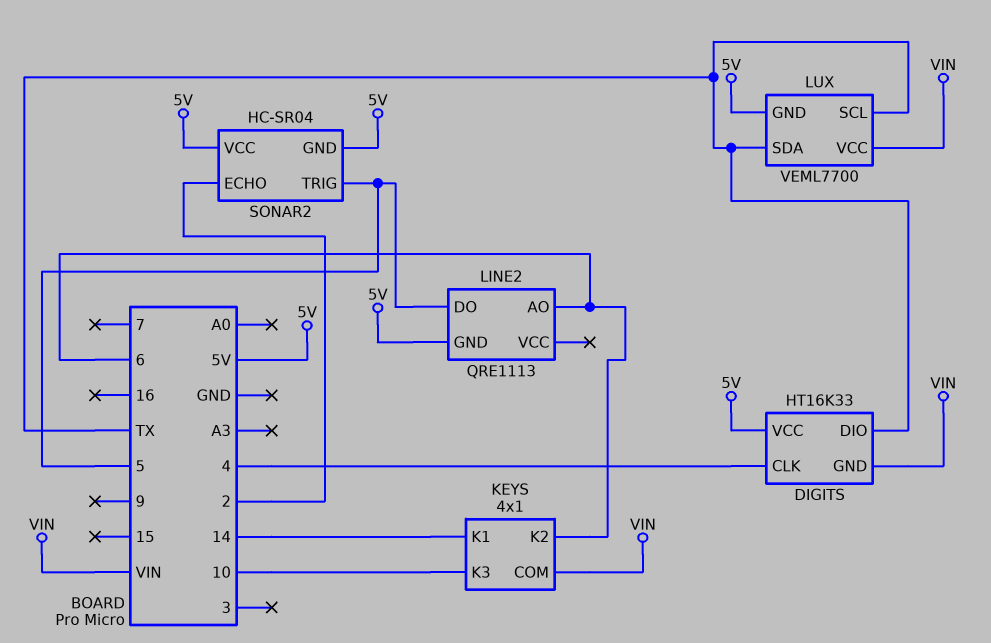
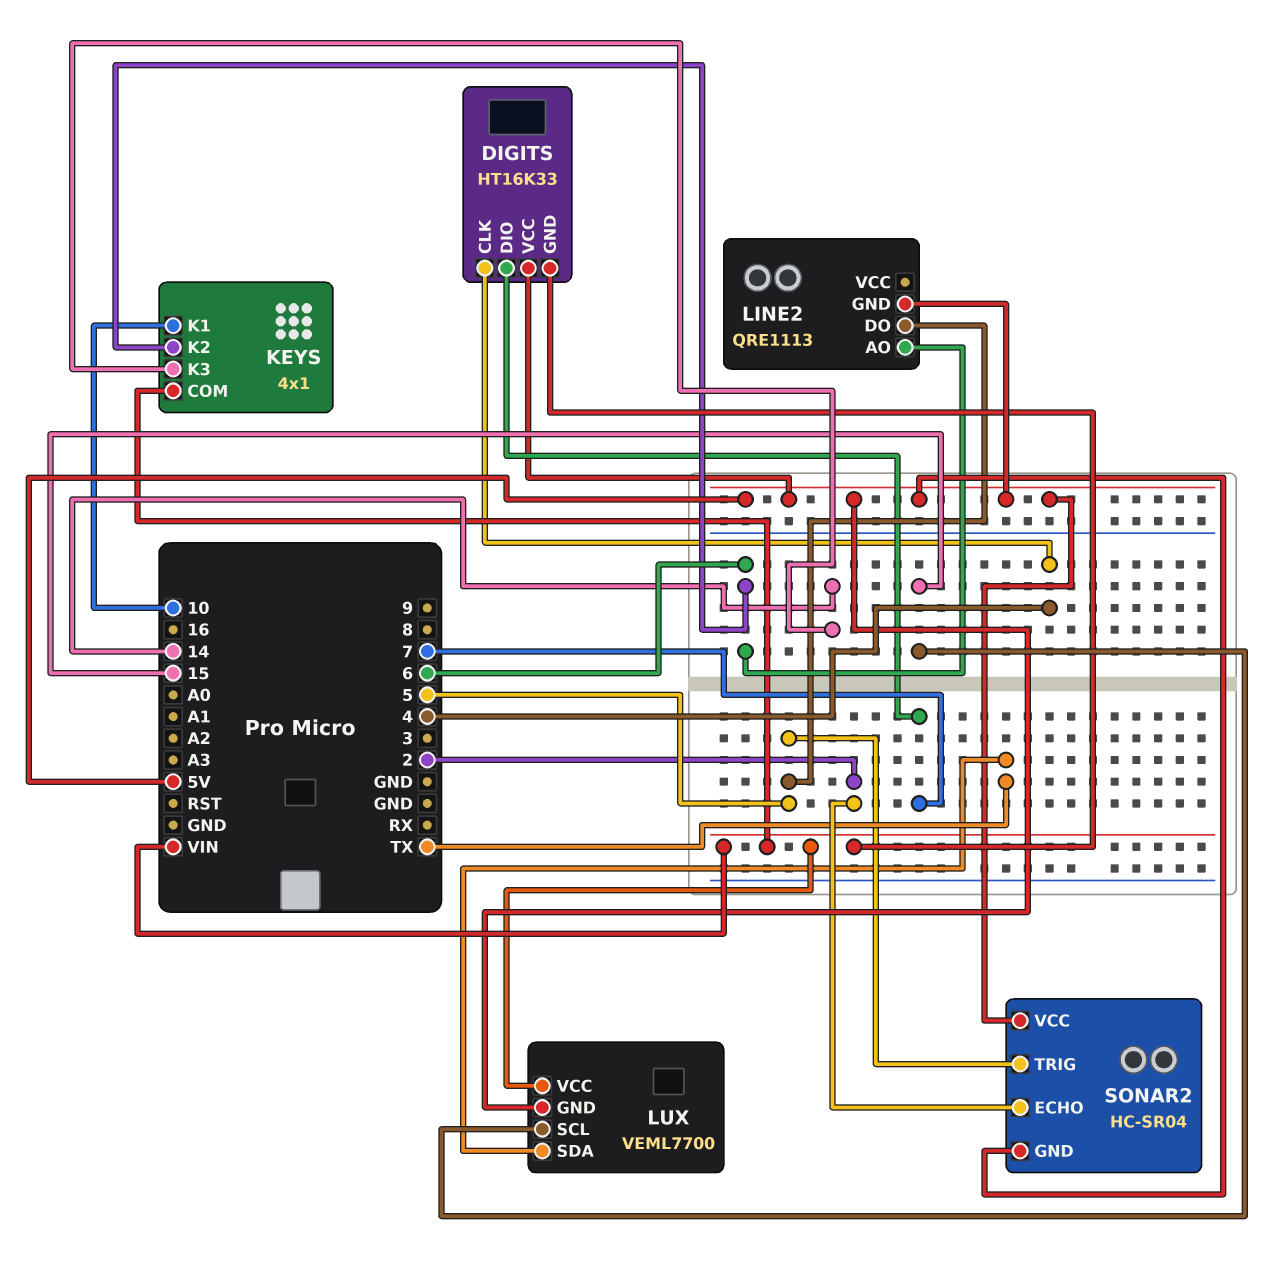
DIGITS pin DIO: TX -> 7
KEYS pin K1: 14 -> 10
KEYS pin K3: 10 -> 14
LUX pin SCL: TX -> 15

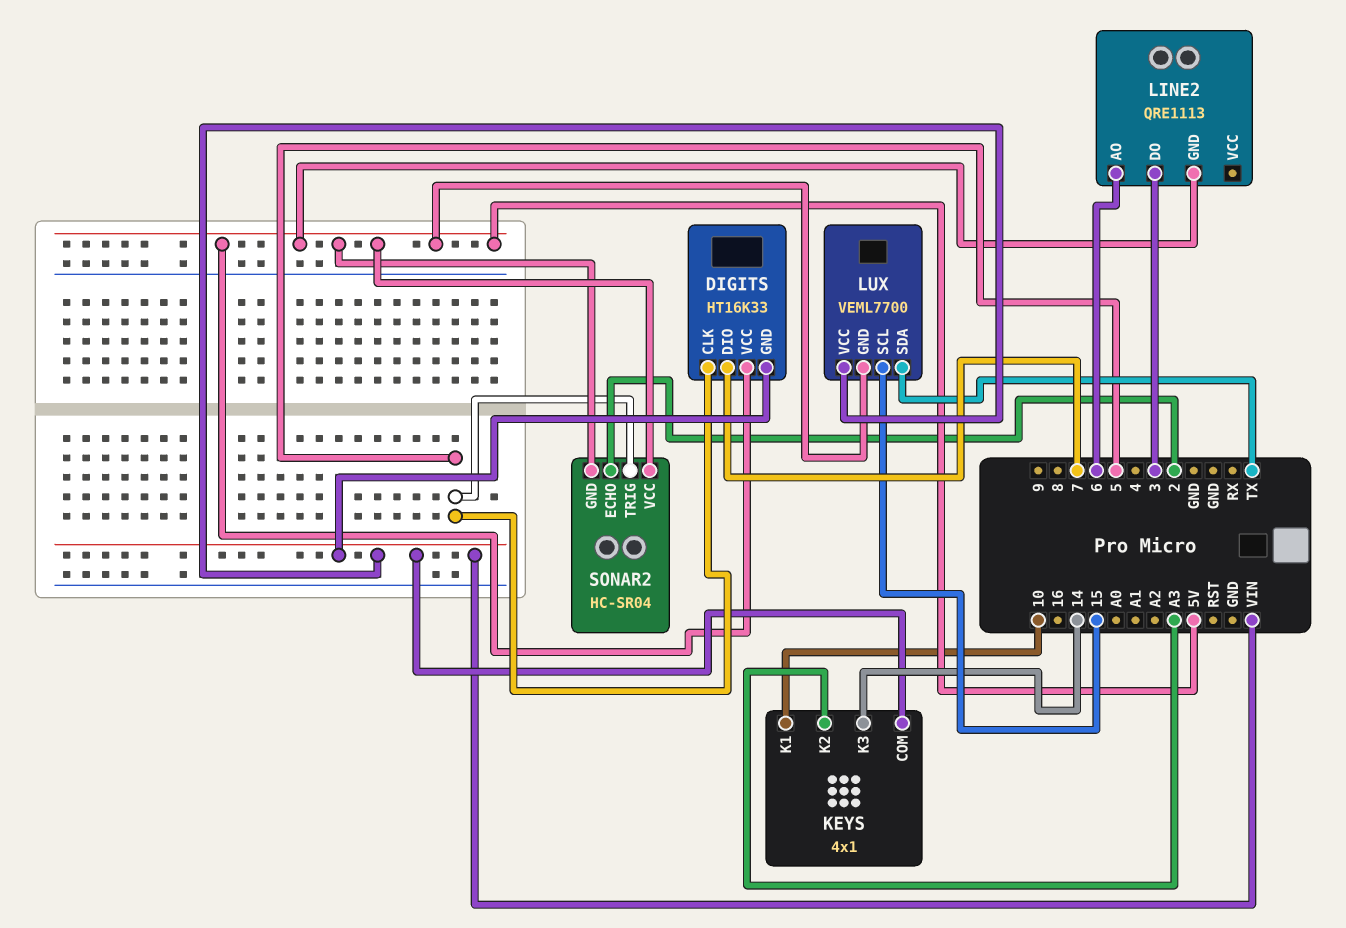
DIGITS pin CLK: 4 -> 5
KEYS pin K2: 6 -> A3
LINE2 pin DO: 5 -> 3

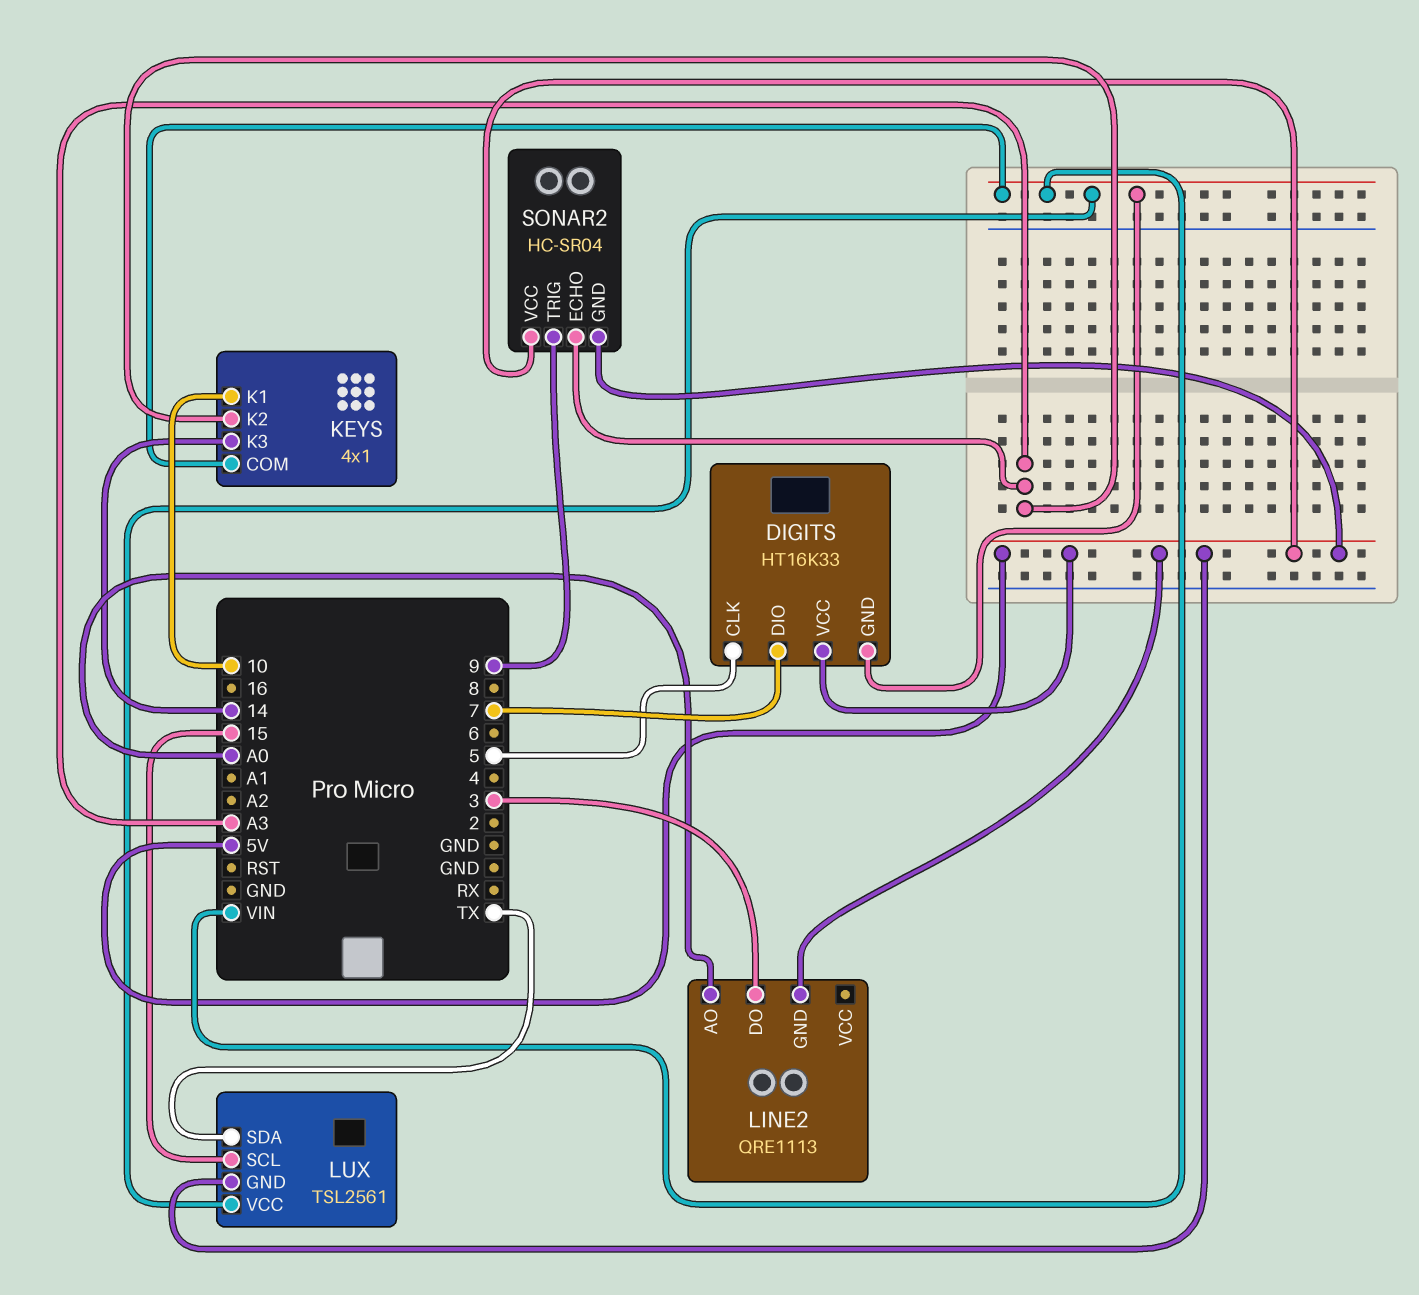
LINE2 pin AO: 6 -> A0
LUX: VEML7700 -> TSL2561
SONAR2 pin ECHO: 2 -> A3
SONAR2 pin TRIG: 5 -> 9

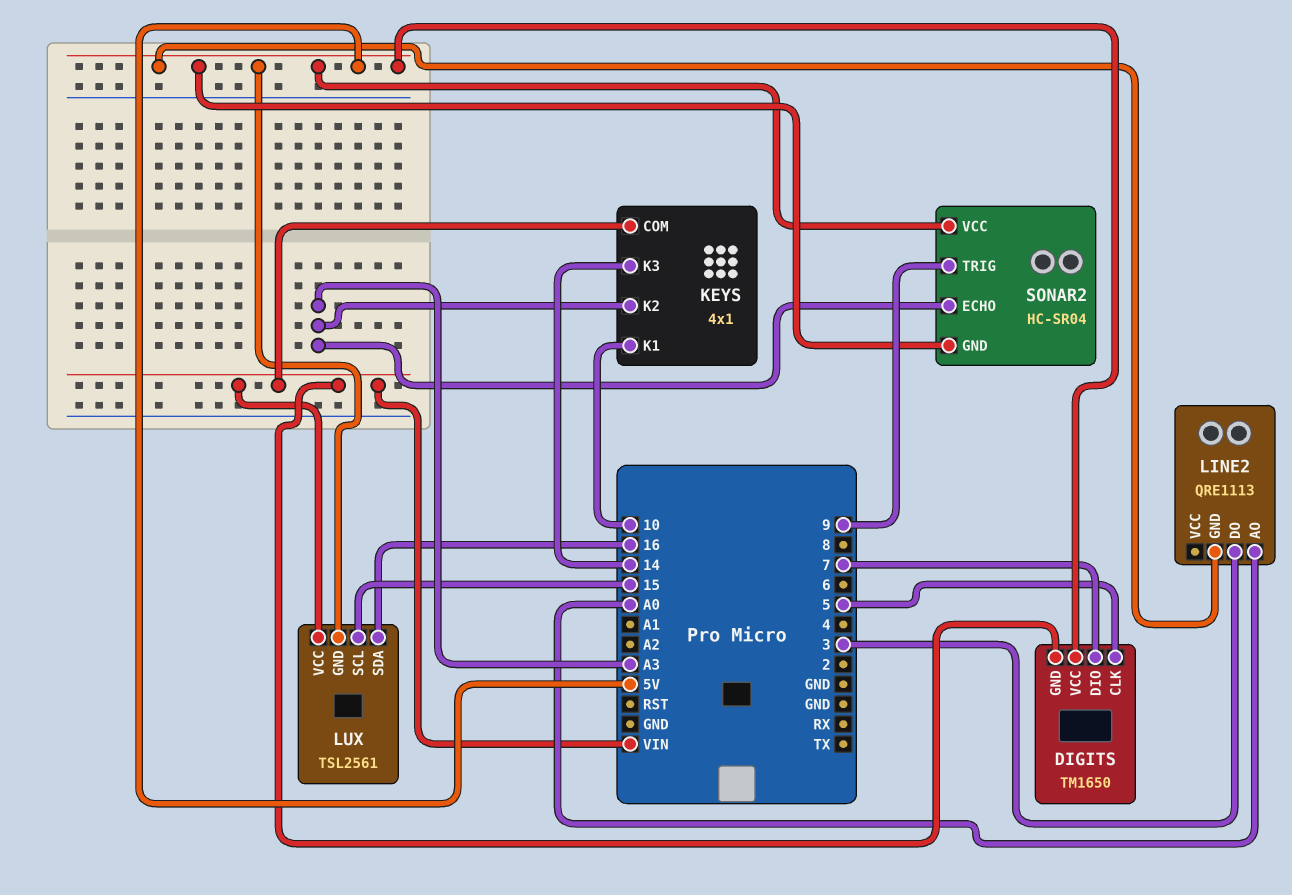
DIGITS: HT16K33 -> TM1650
LUX pin SDA: TX -> 16

